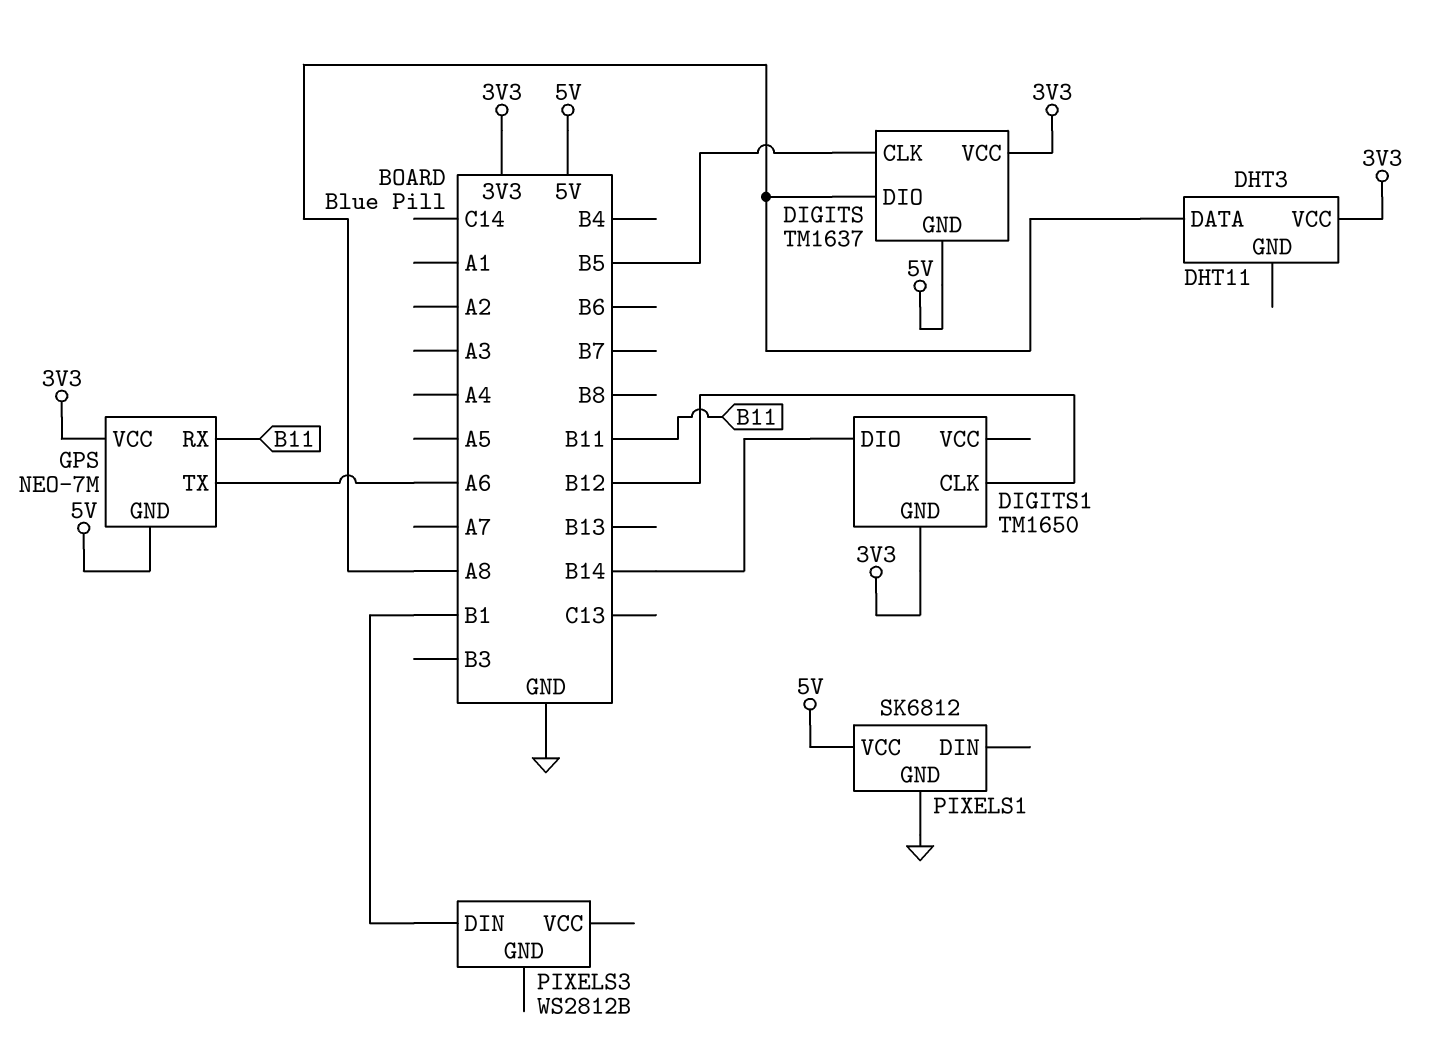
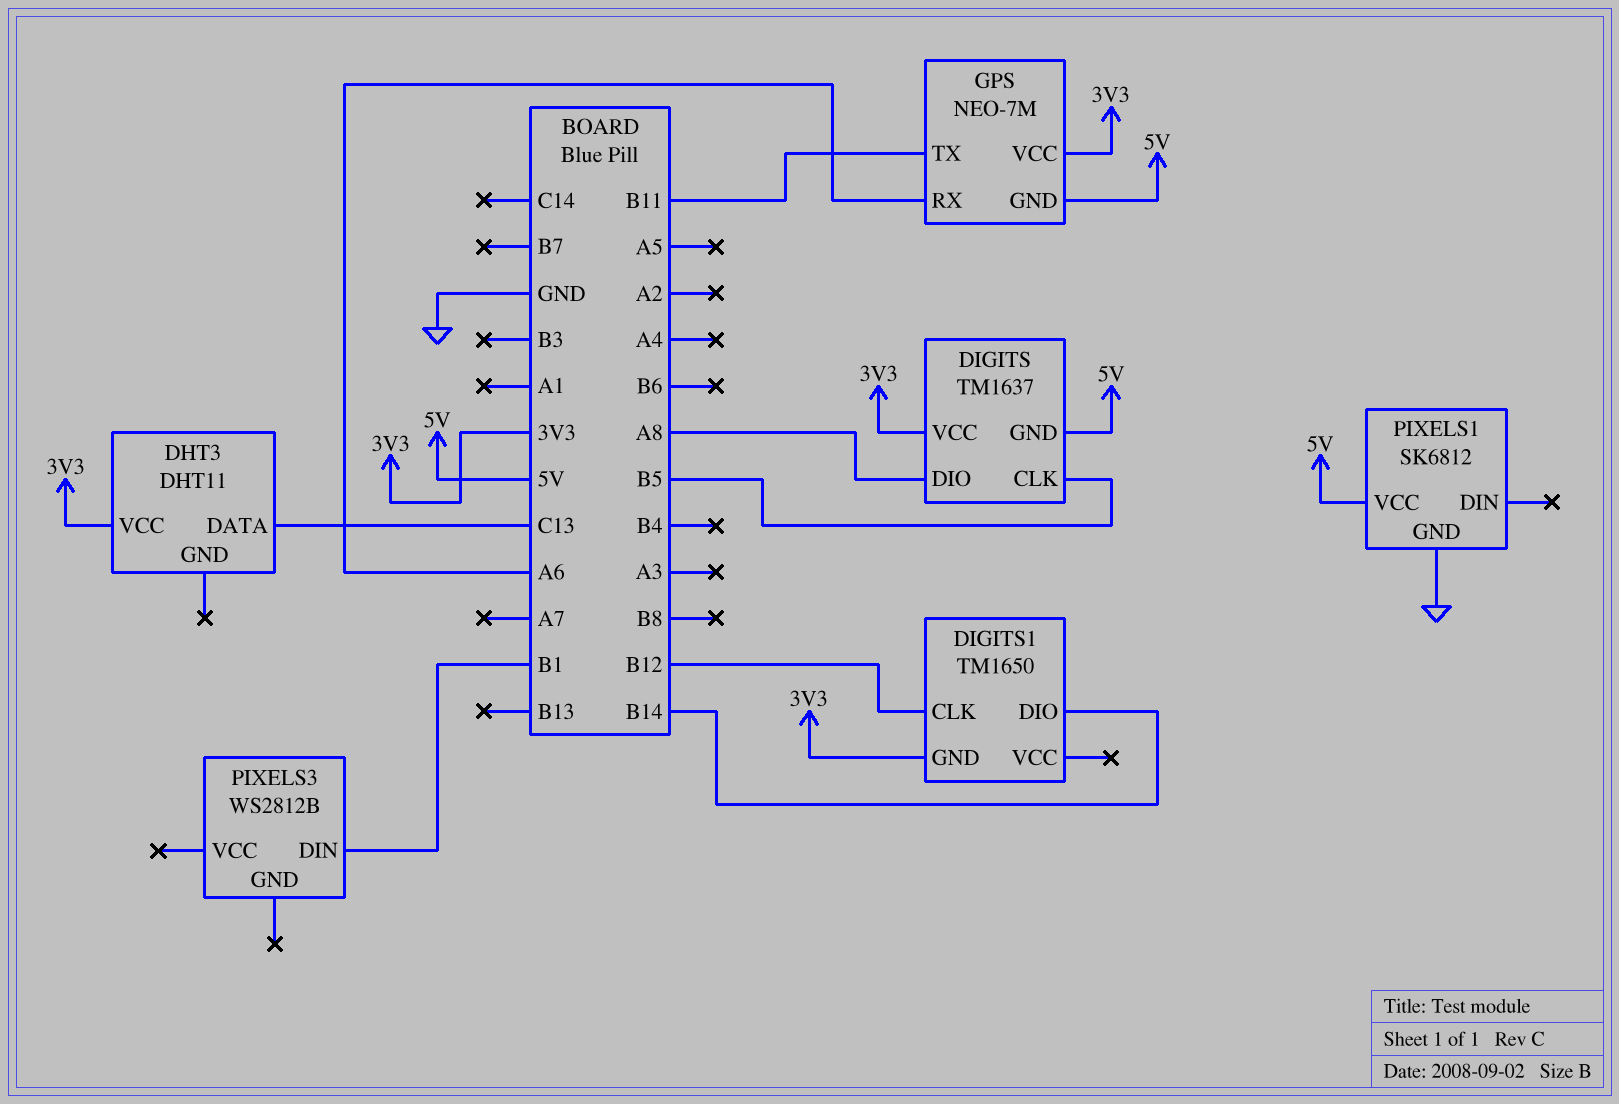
DHT3 pin DATA: A8 -> C13
GPS pin RX: B11 -> A6
GPS pin TX: A6 -> B11

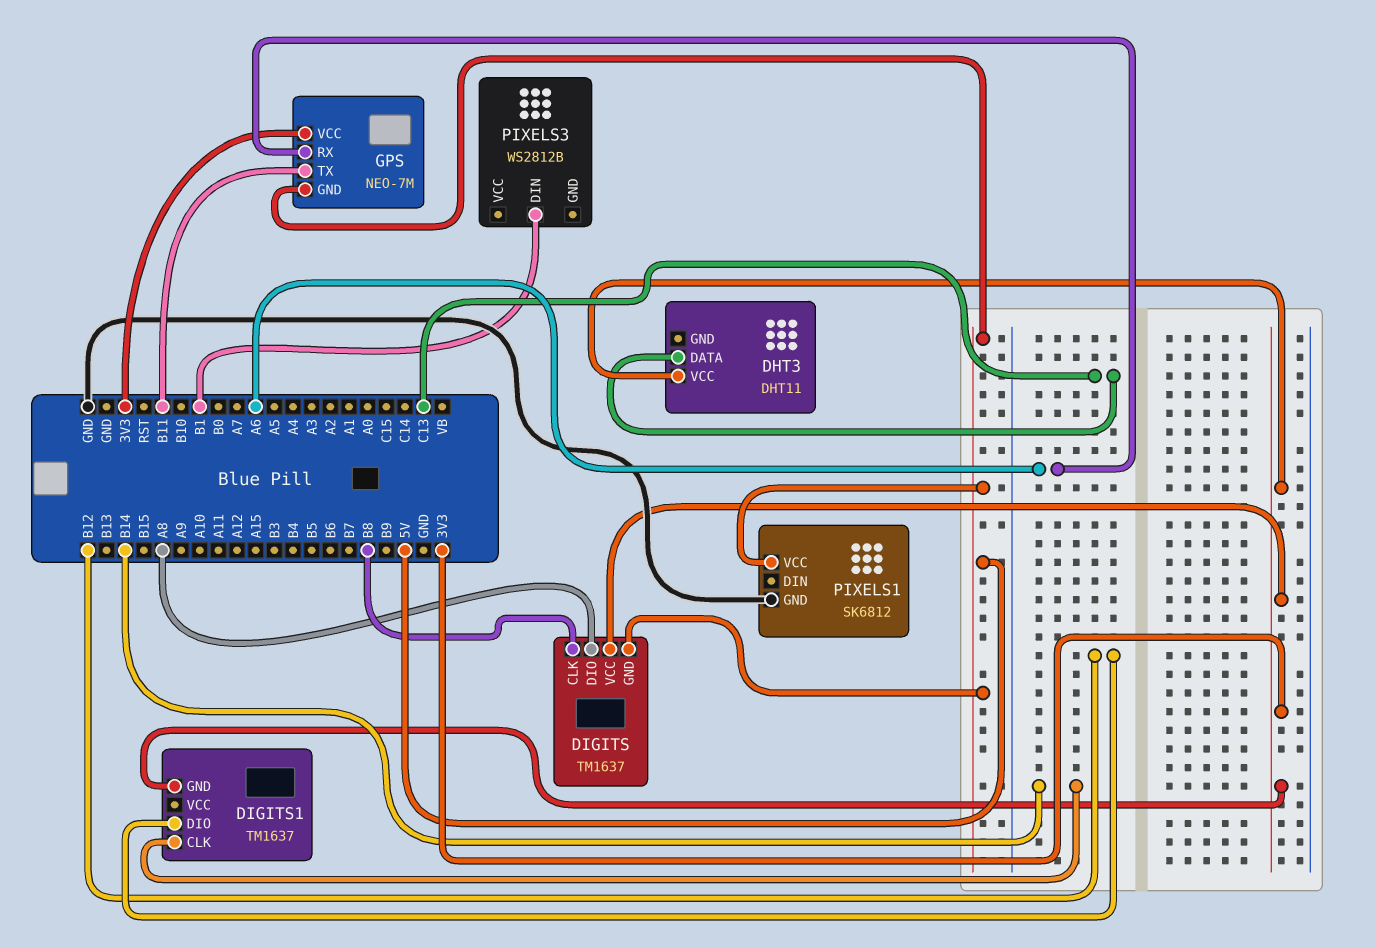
DIGITS pin CLK: B5 -> B8
DIGITS1: TM1650 -> TM1637
DIGITS1 pin CLK: B12 -> B14
DIGITS1 pin DIO: B14 -> B12

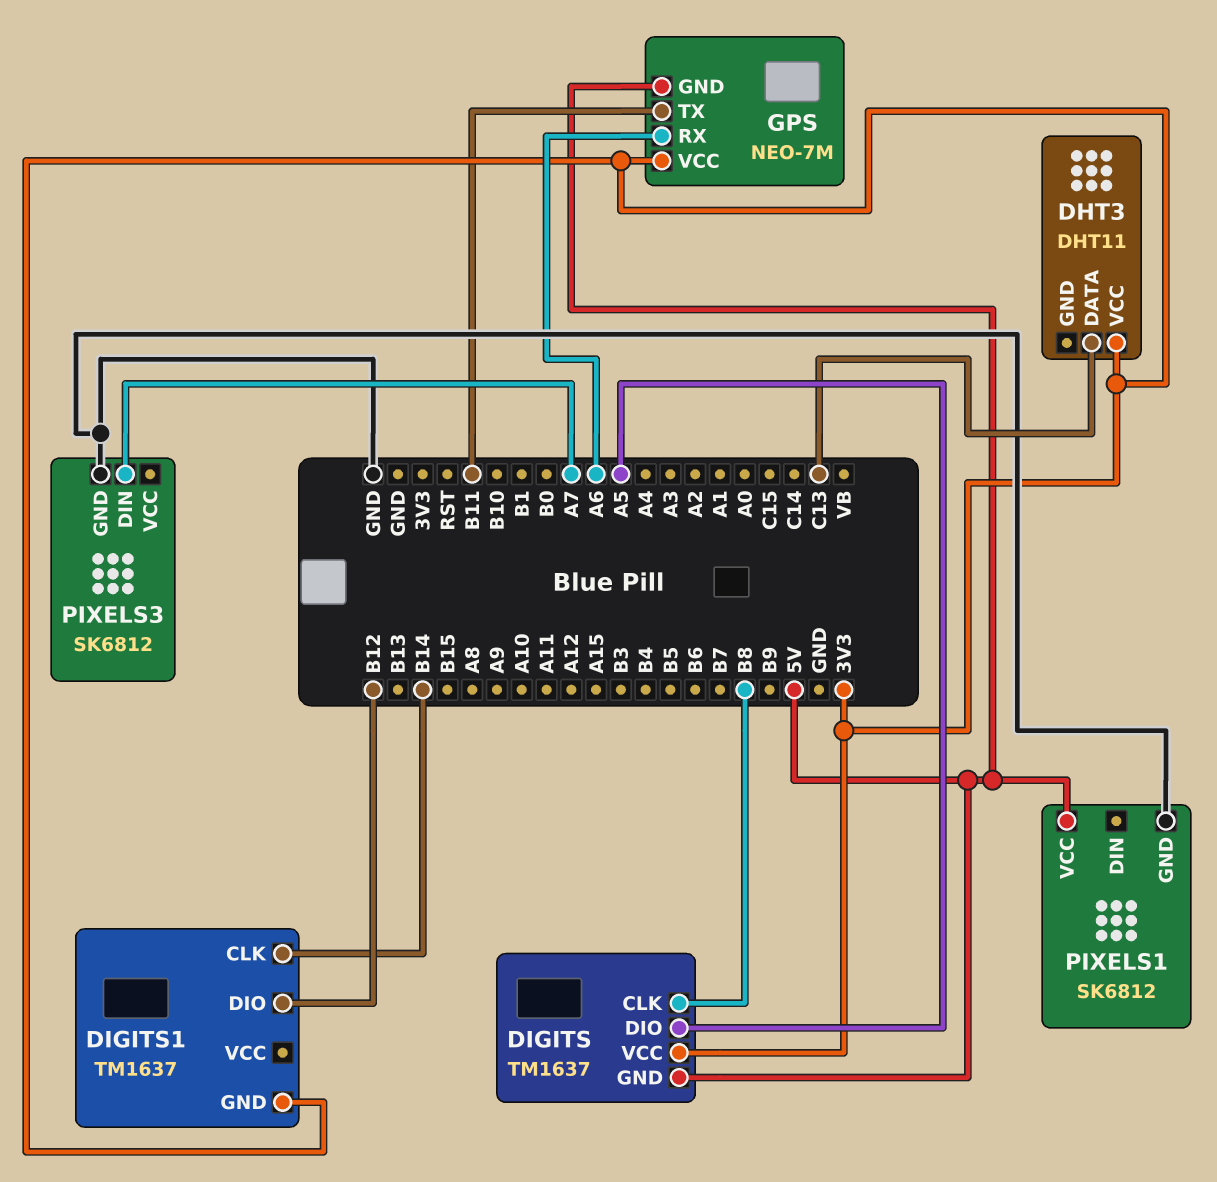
DIGITS pin DIO: A8 -> A5
PIXELS3: WS2812B -> SK6812
PIXELS3 pin DIN: B1 -> A7
PIXELS3 pin GND: none -> GND

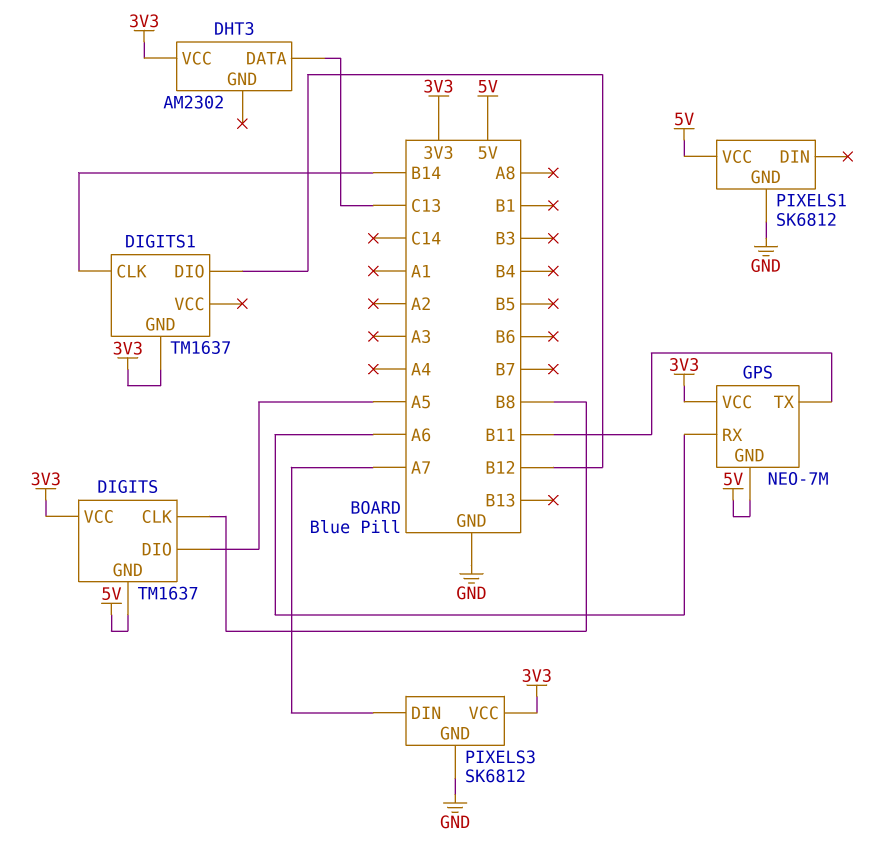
DHT3: DHT11 -> AM2302
PIXELS3 pin VCC: none -> 3V3

